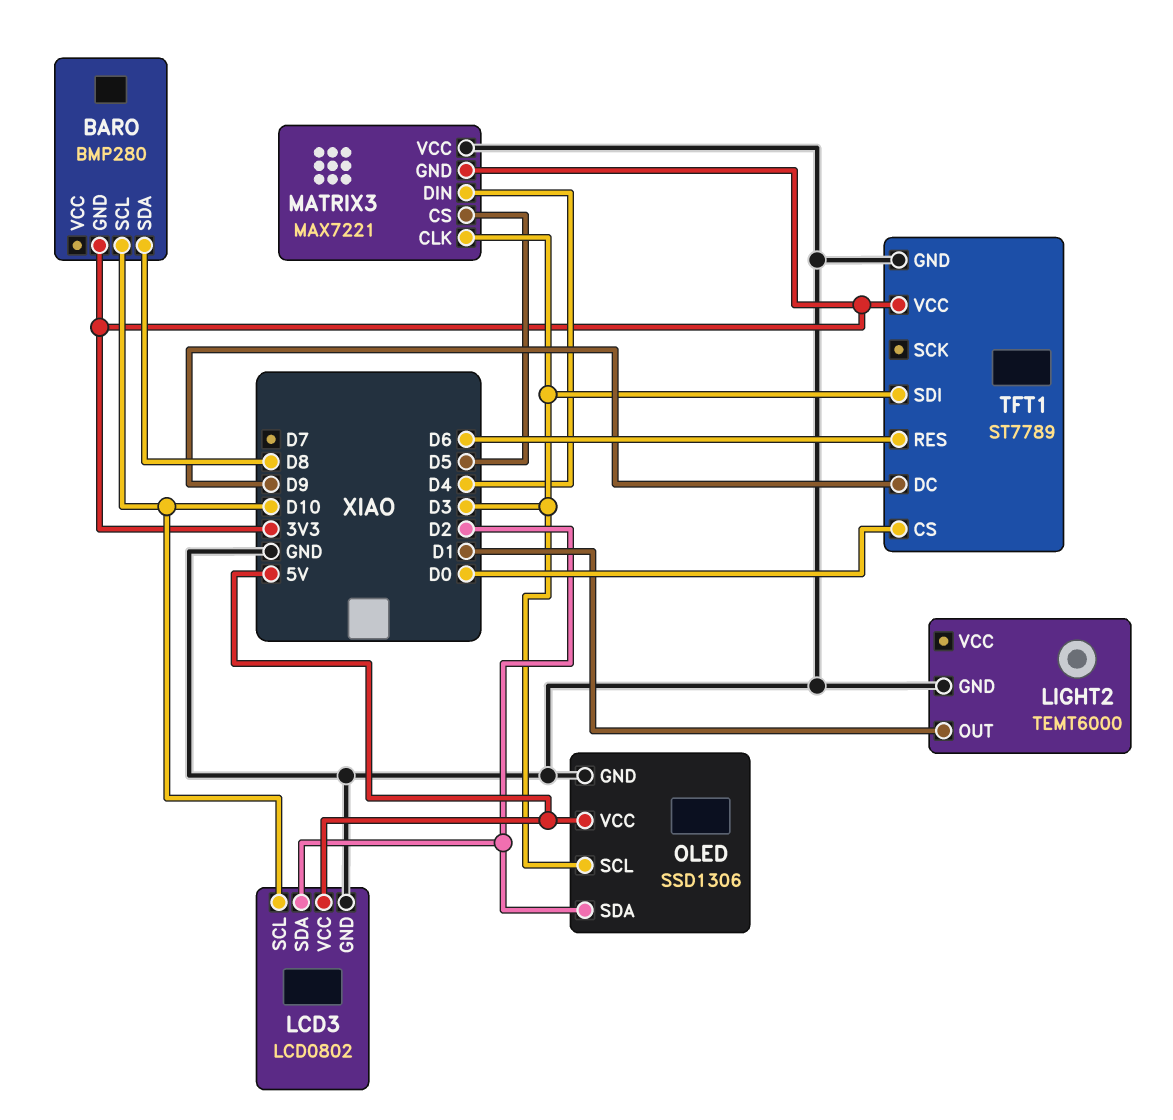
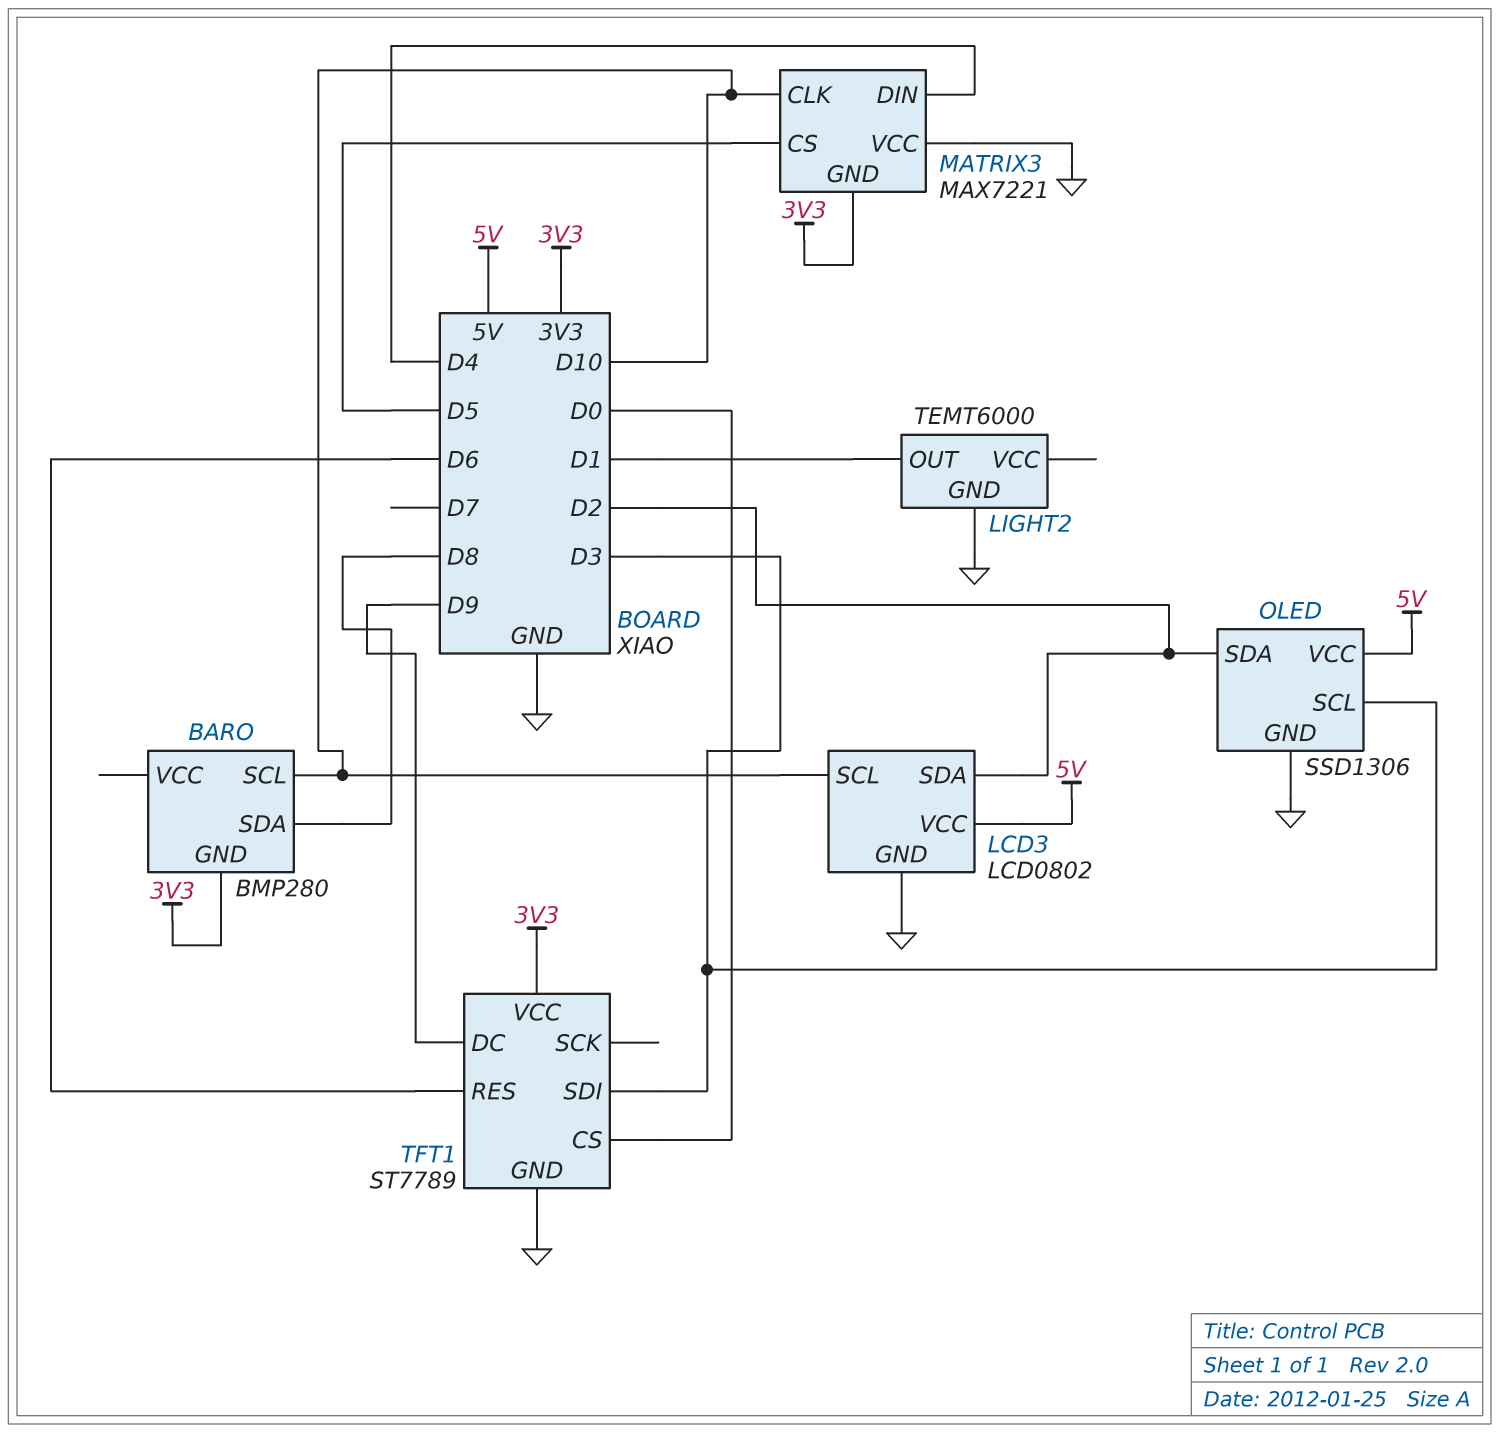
MATRIX3 pin CLK: D3 -> D10

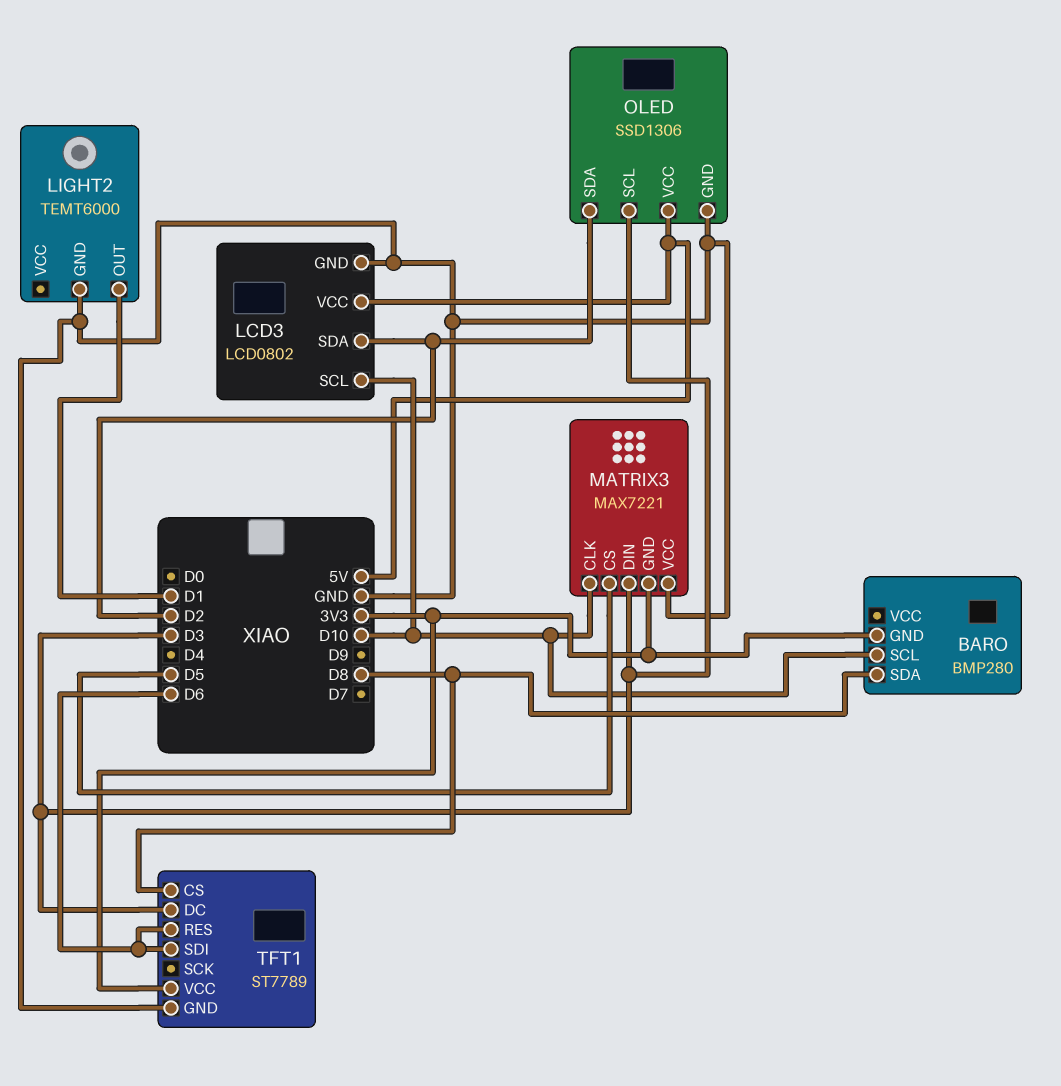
MATRIX3 pin DIN: D4 -> D3
TFT1 pin CS: D0 -> D8
TFT1 pin DC: D9 -> D3
TFT1 pin SDI: D3 -> D6

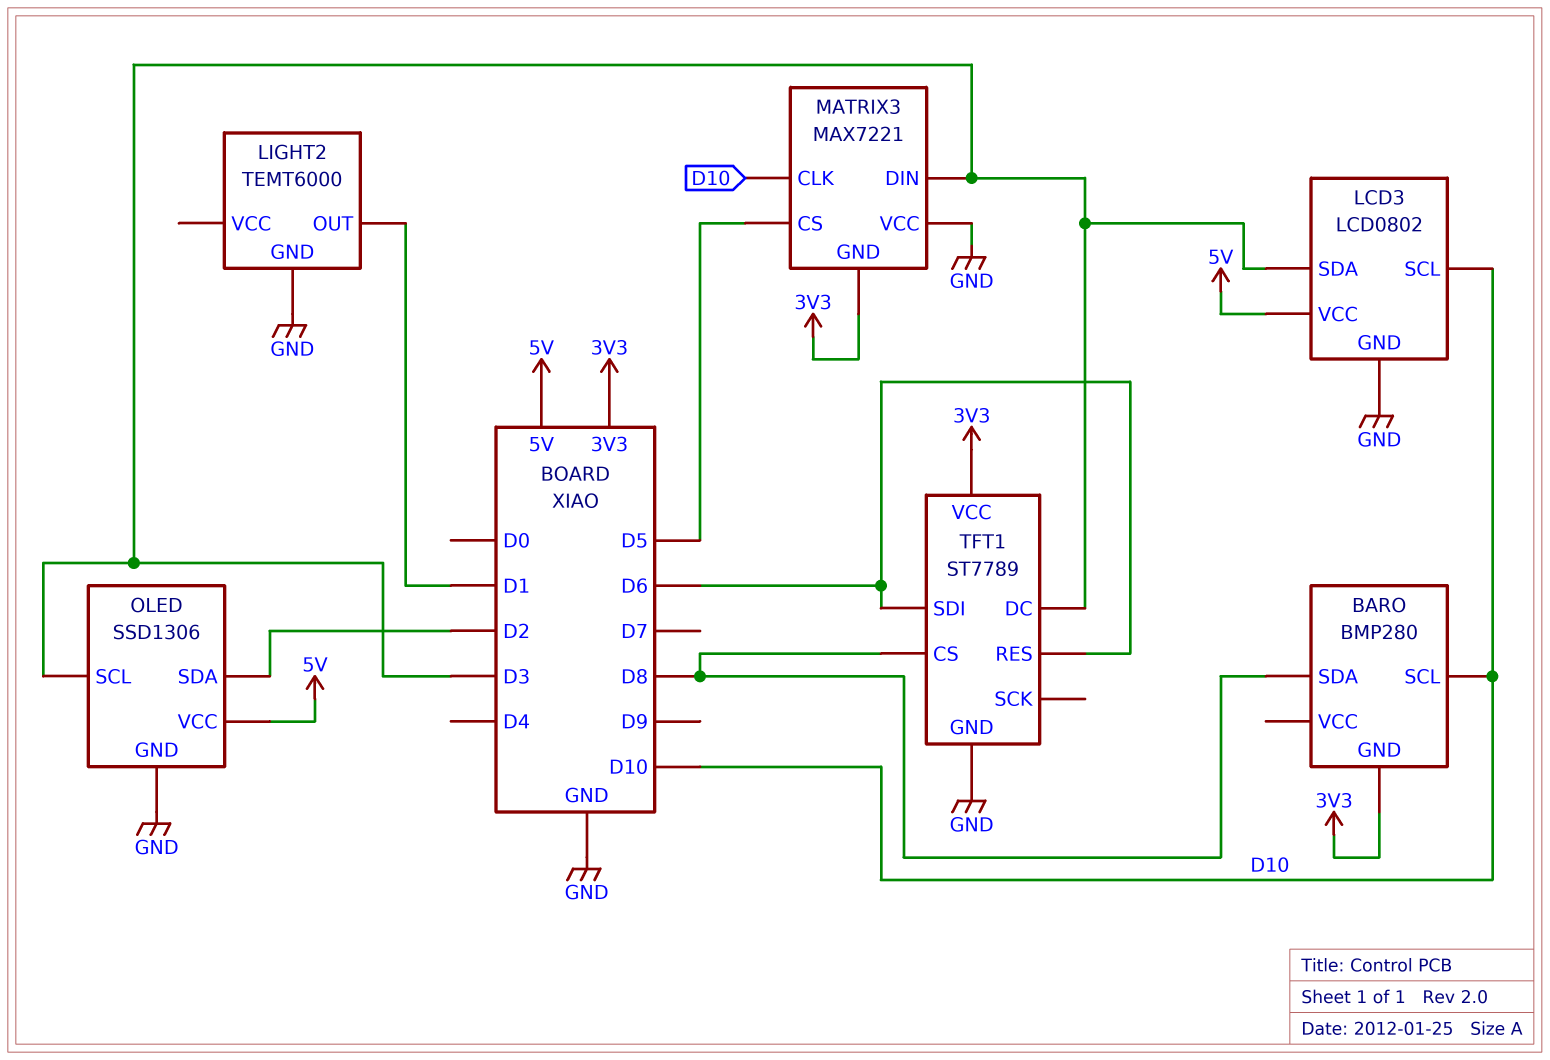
LCD3 pin SDA: D2 -> D3

